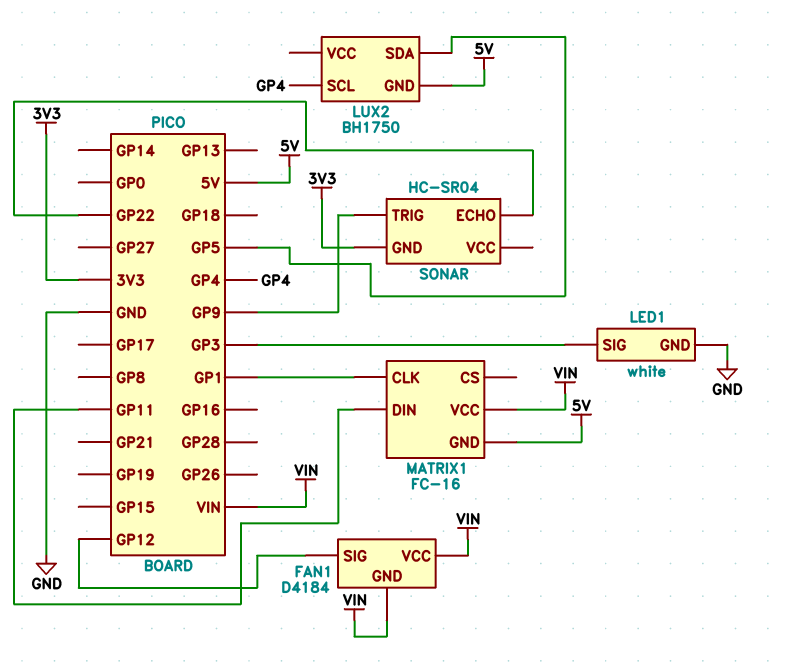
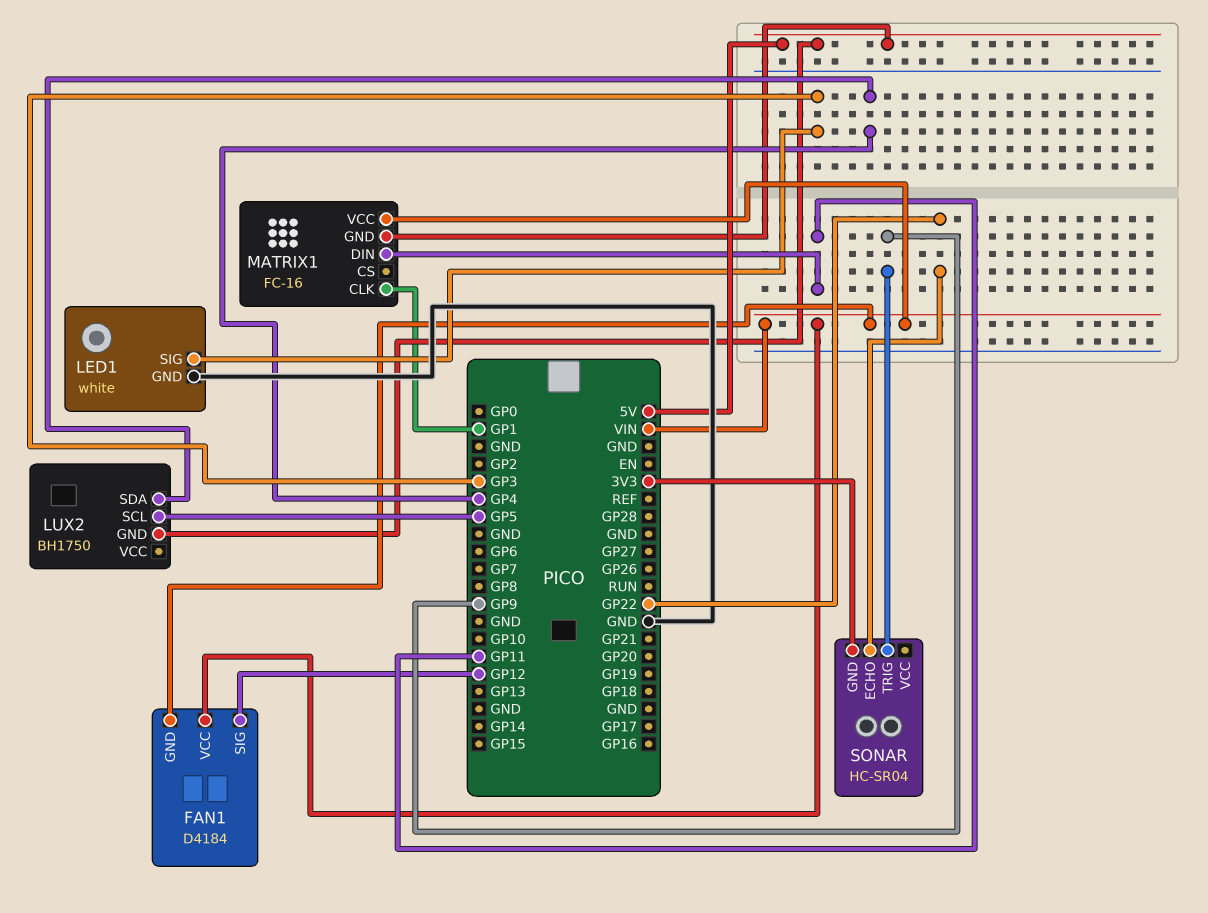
LUX2 pin SCL: GP4 -> GP5
LUX2 pin SDA: GP5 -> GP4

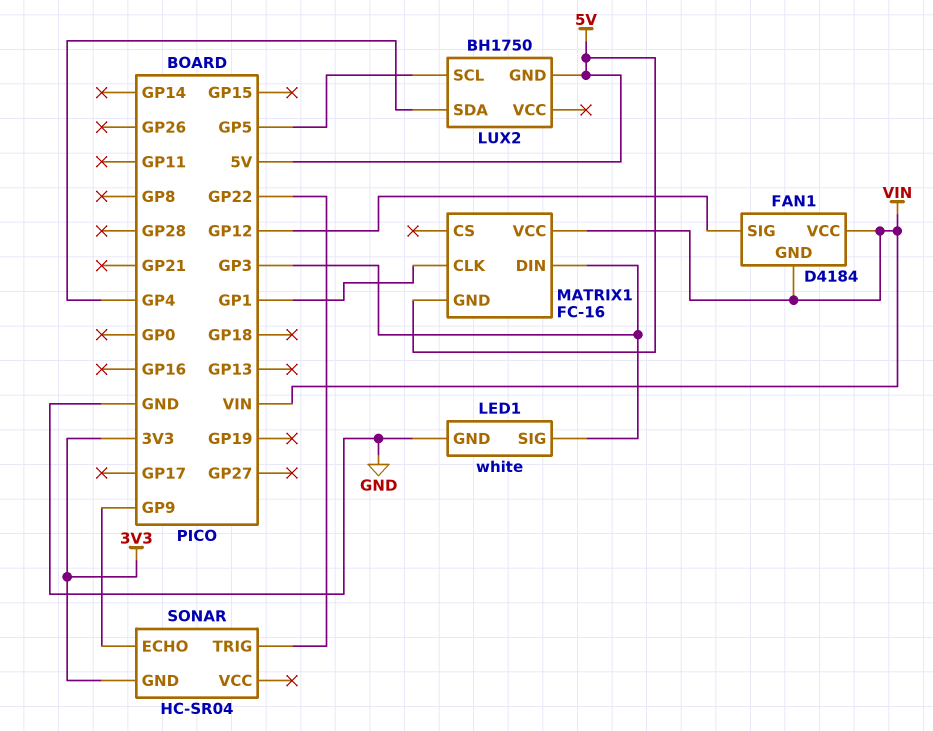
MATRIX1 pin DIN: GP11 -> GP3
SONAR pin ECHO: GP22 -> GP9
SONAR pin TRIG: GP9 -> GP22

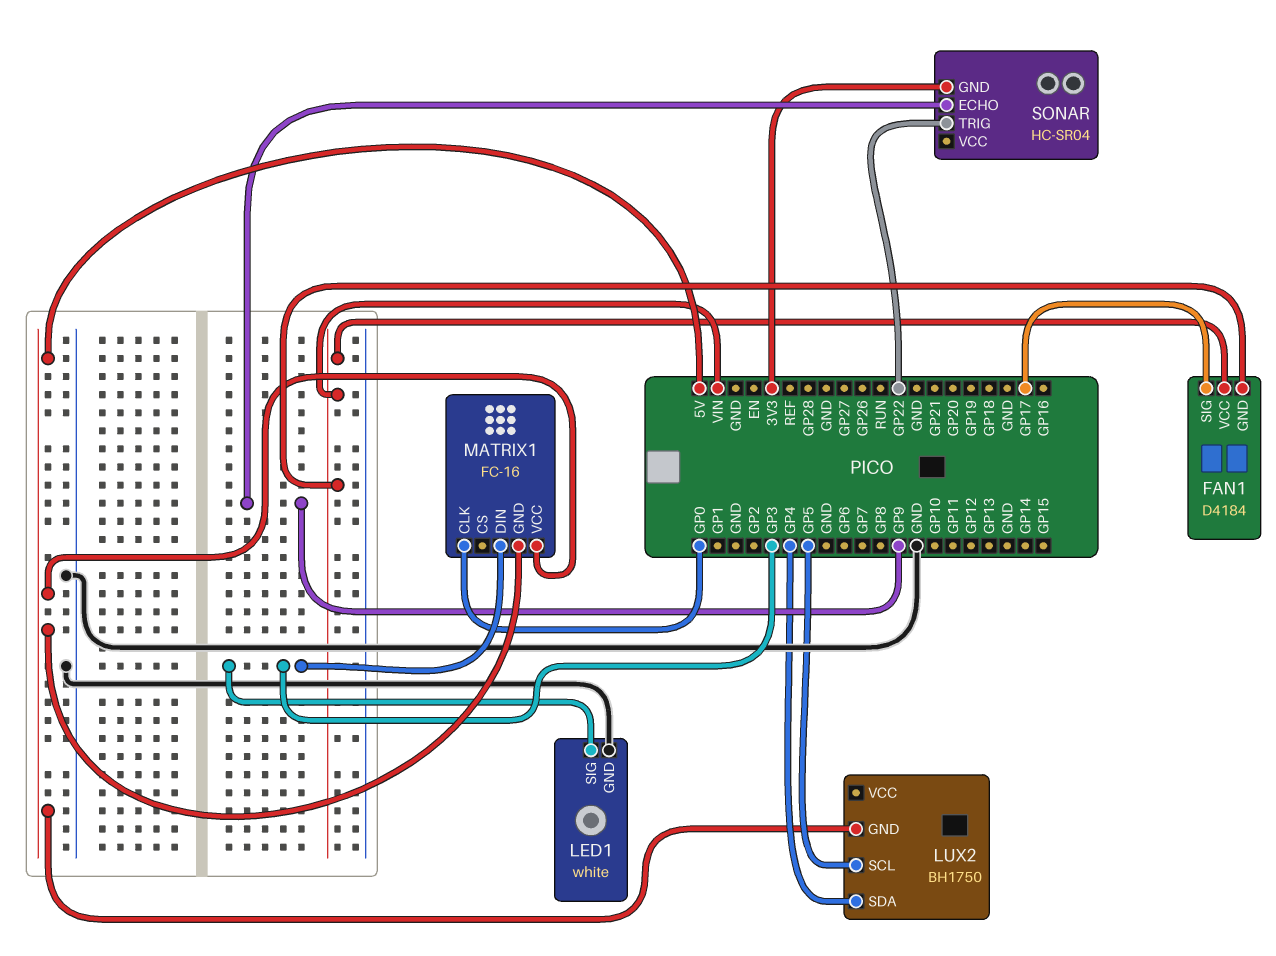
FAN1 pin SIG: GP12 -> GP17
MATRIX1 pin CLK: GP1 -> GP0
MATRIX1 pin VCC: VIN -> 5V

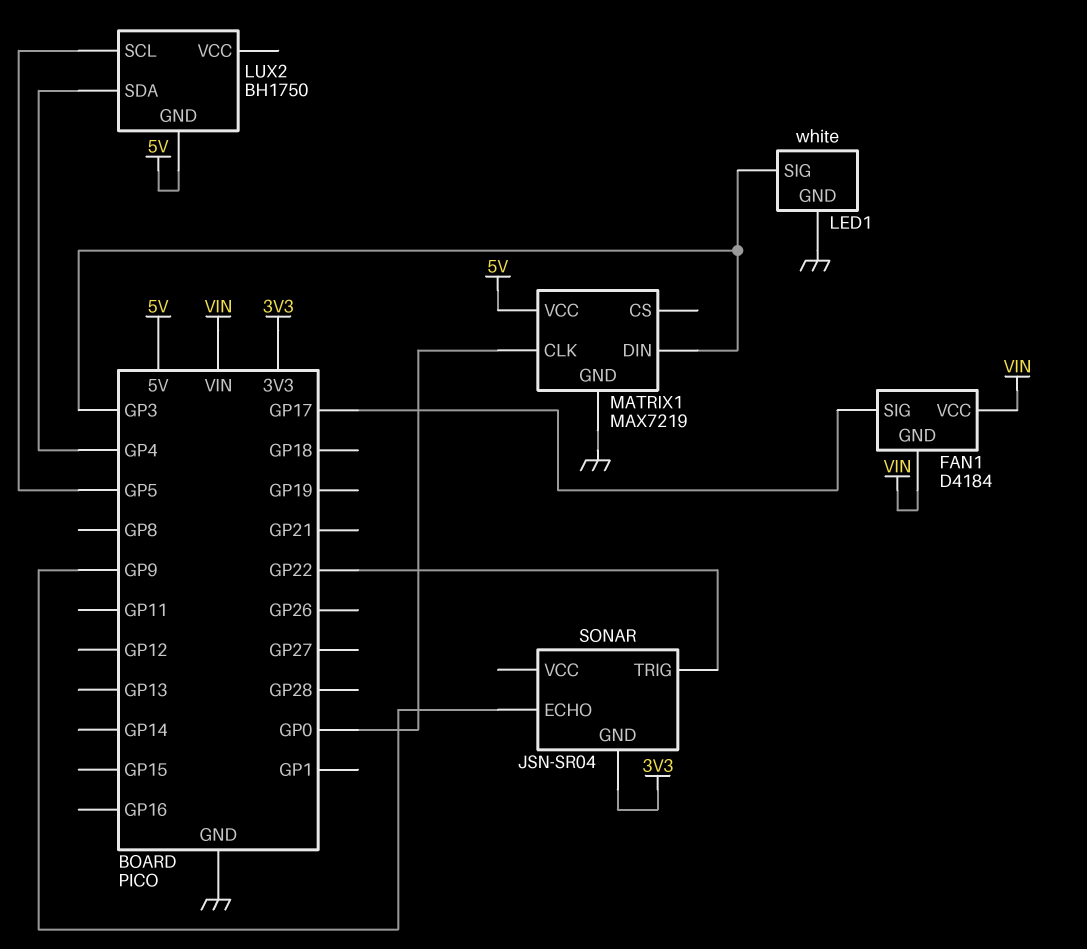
MATRIX1: FC-16 -> MAX7219
MATRIX1 pin GND: 5V -> GND
SONAR: HC-SR04 -> JSN-SR04

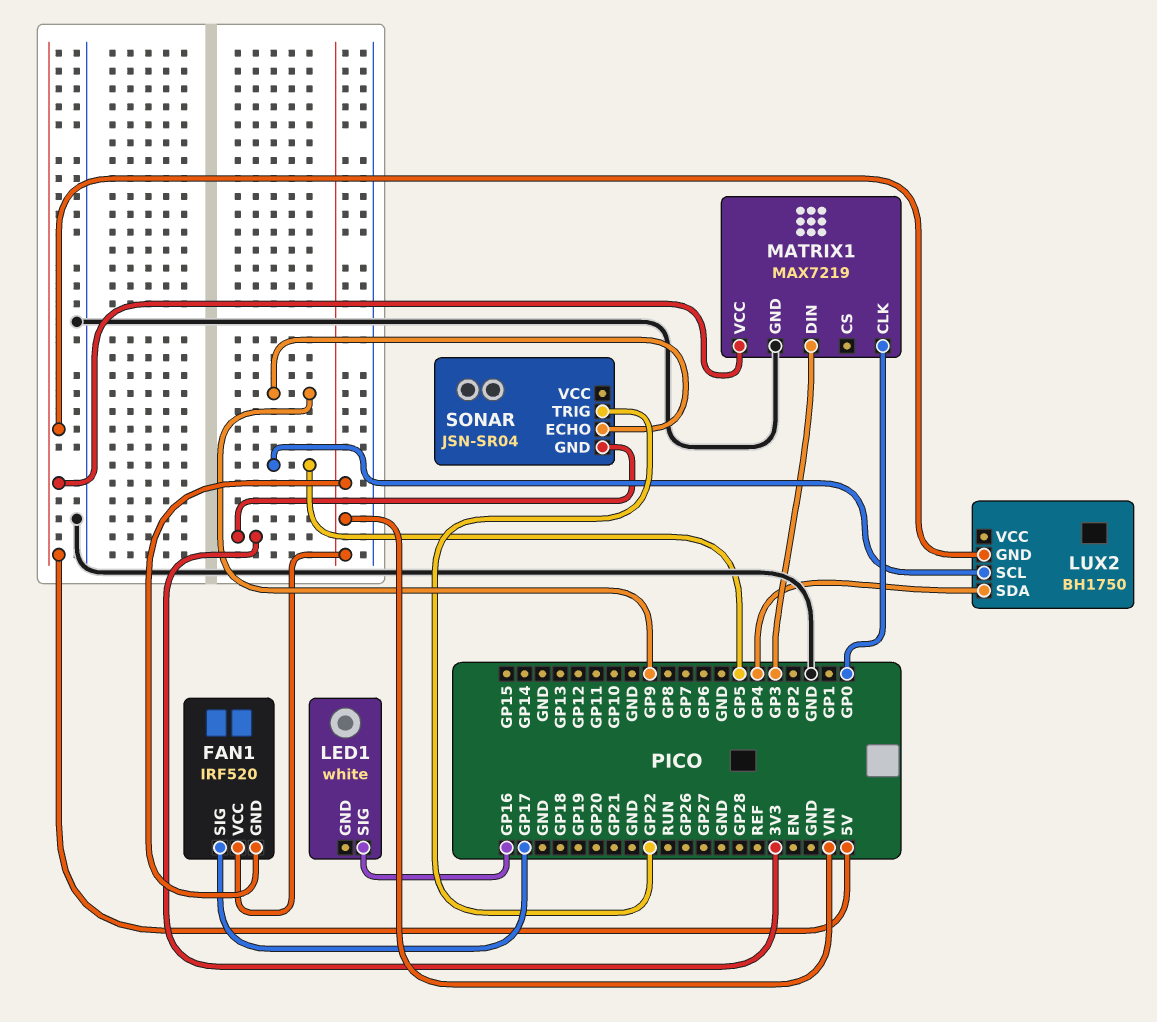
FAN1: D4184 -> IRF520
LED1 pin GND: GND -> none
LED1 pin SIG: GP3 -> GP16

